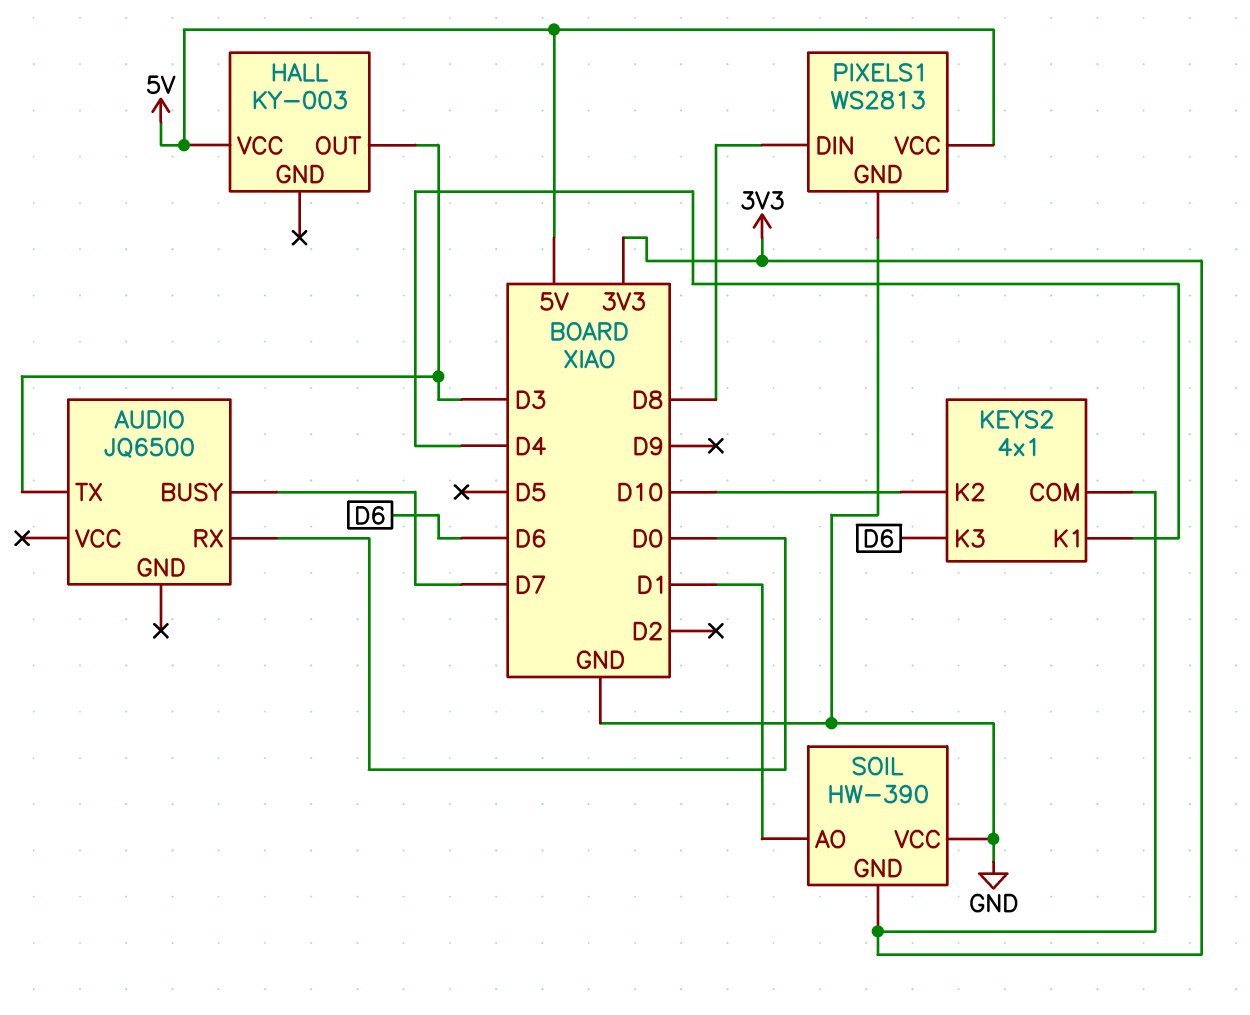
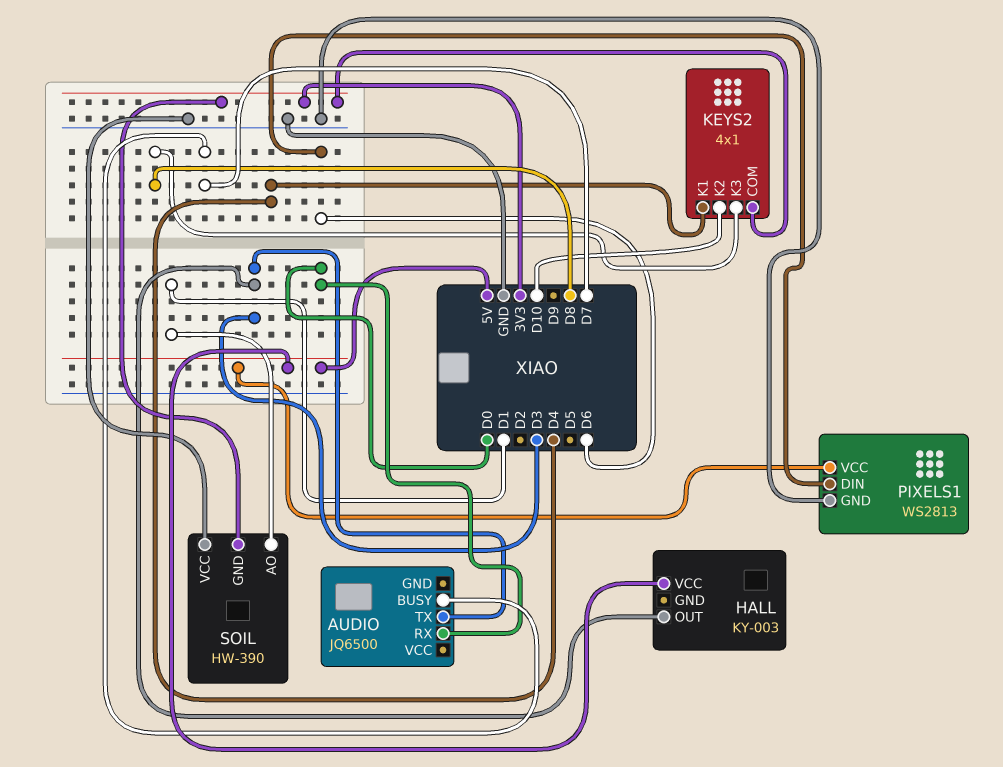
KEYS2 pin K3: D6 -> D8
PIXELS1 pin DIN: D8 -> D6

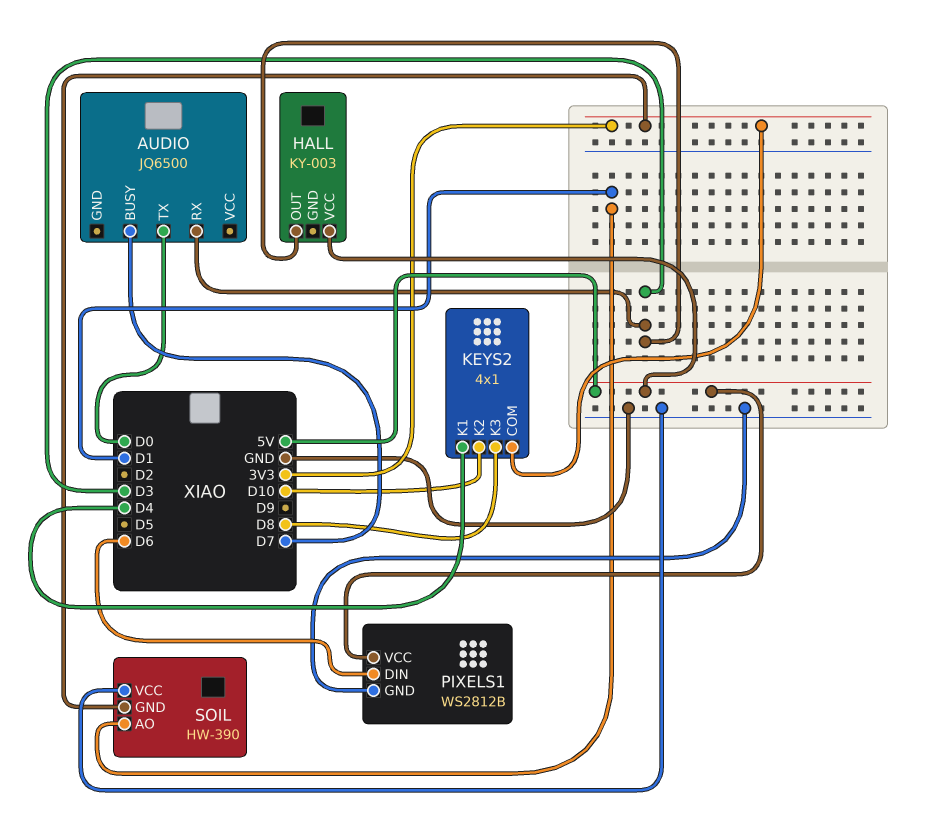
AUDIO pin RX: D0 -> D3
AUDIO pin TX: D3 -> D0
PIXELS1: WS2813 -> WS2812B

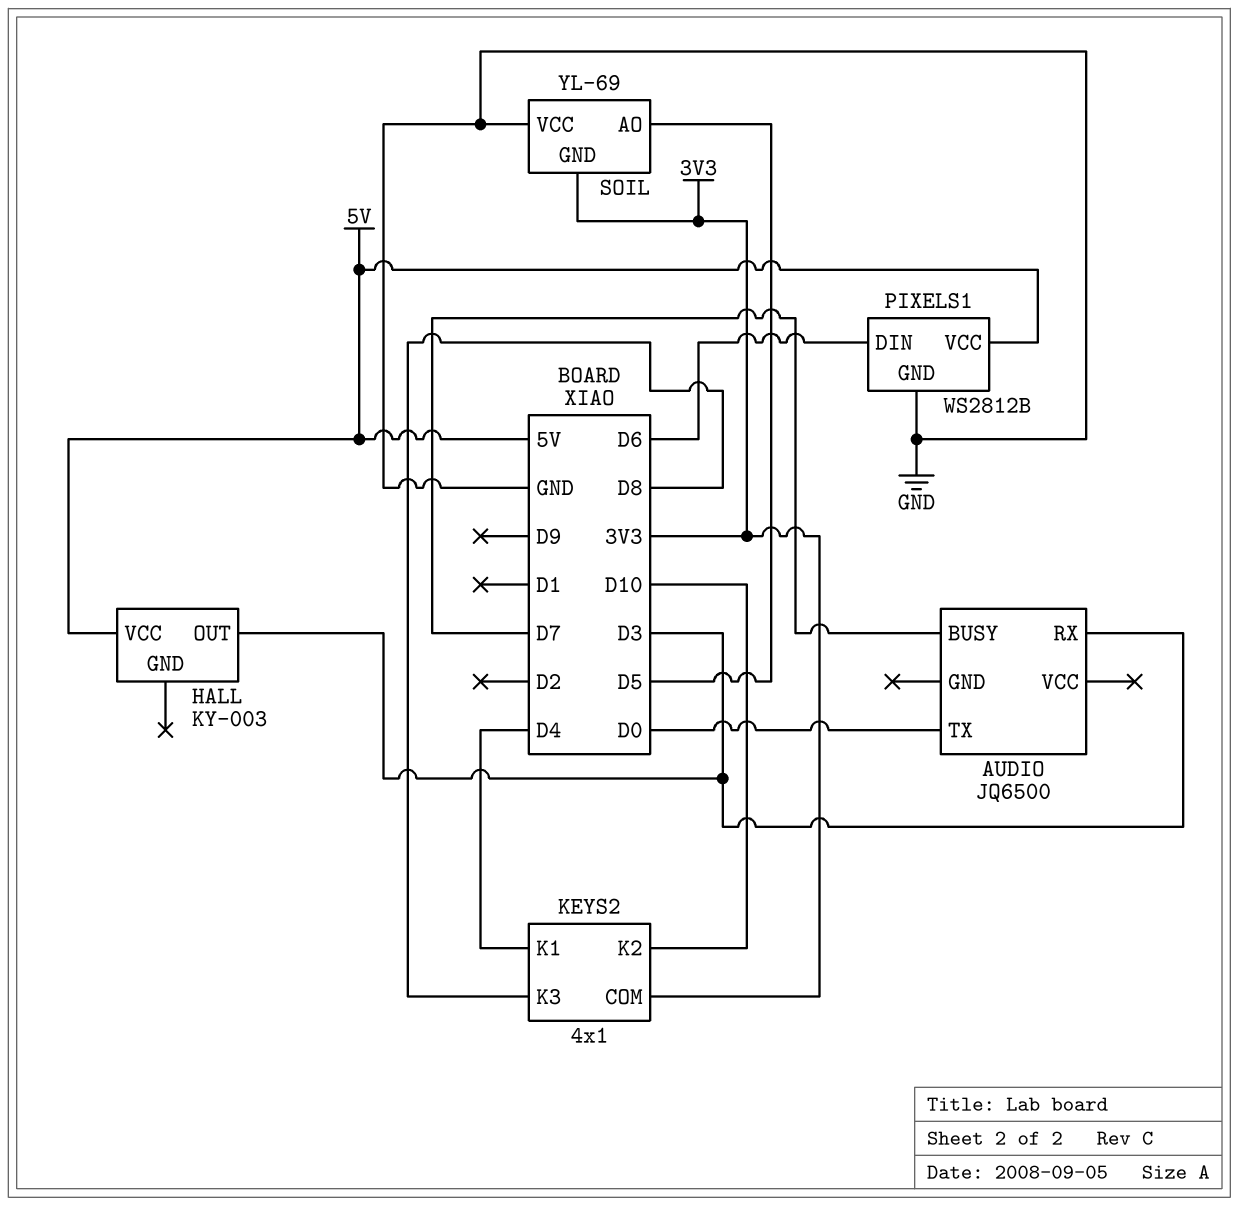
SOIL: HW-390 -> YL-69
SOIL pin AO: D1 -> D5

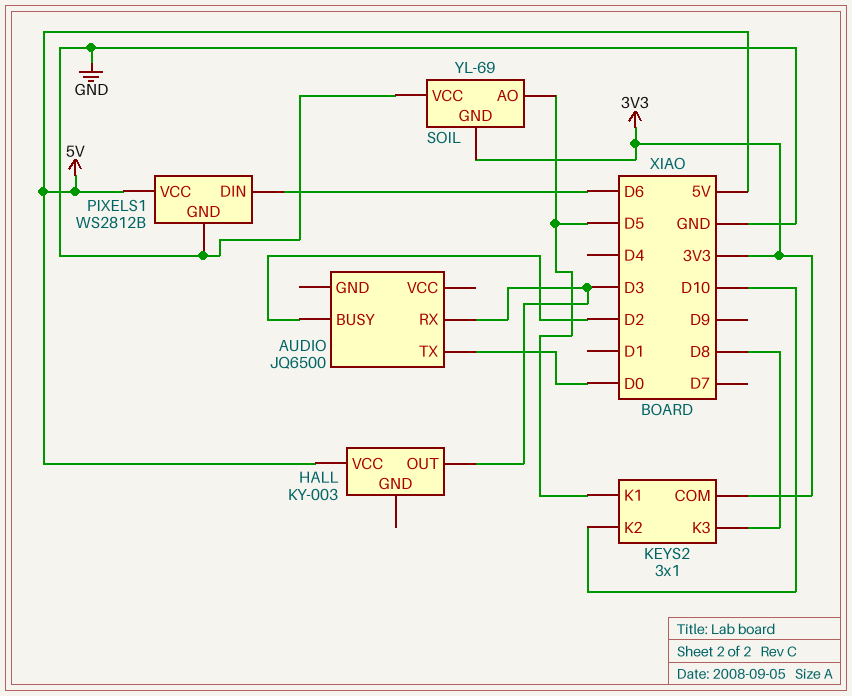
AUDIO pin BUSY: D7 -> D2
KEYS2: 4x1 -> 3x1
KEYS2 pin K1: D4 -> D5

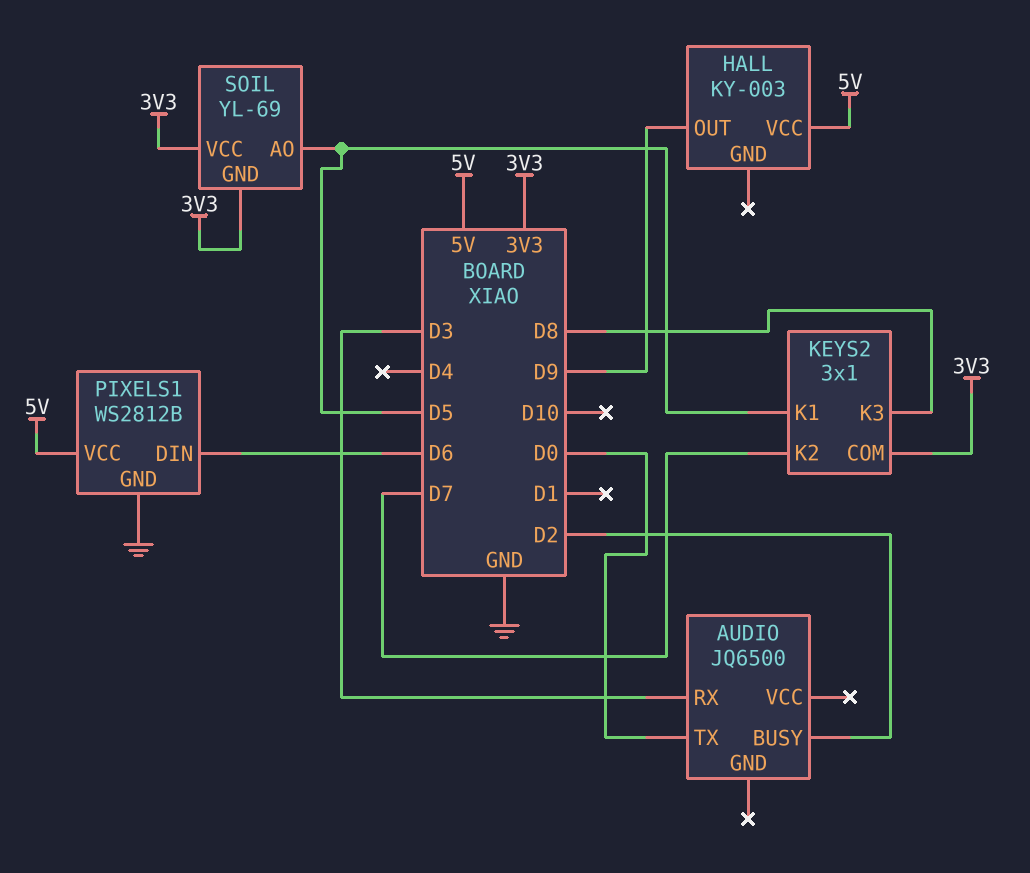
HALL pin OUT: D3 -> D9
KEYS2 pin K2: D10 -> D7
SOIL pin VCC: GND -> 3V3

